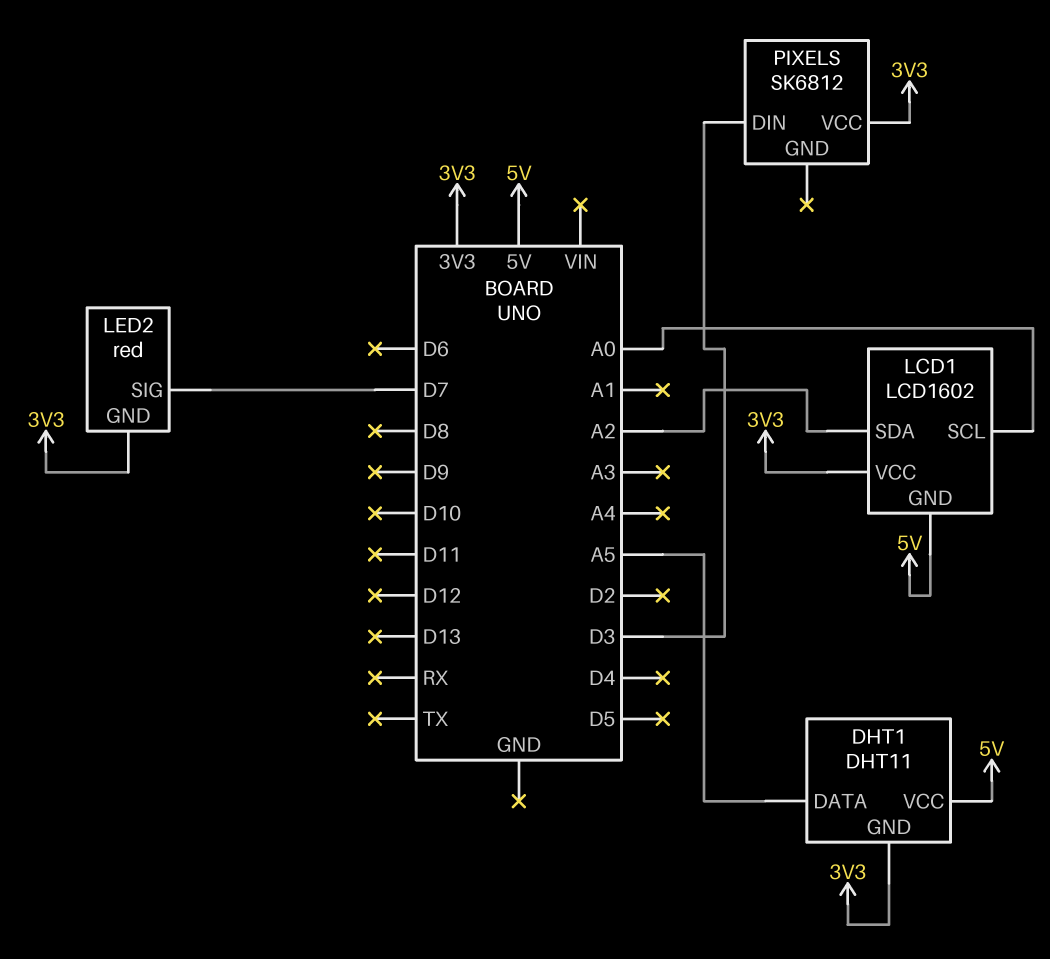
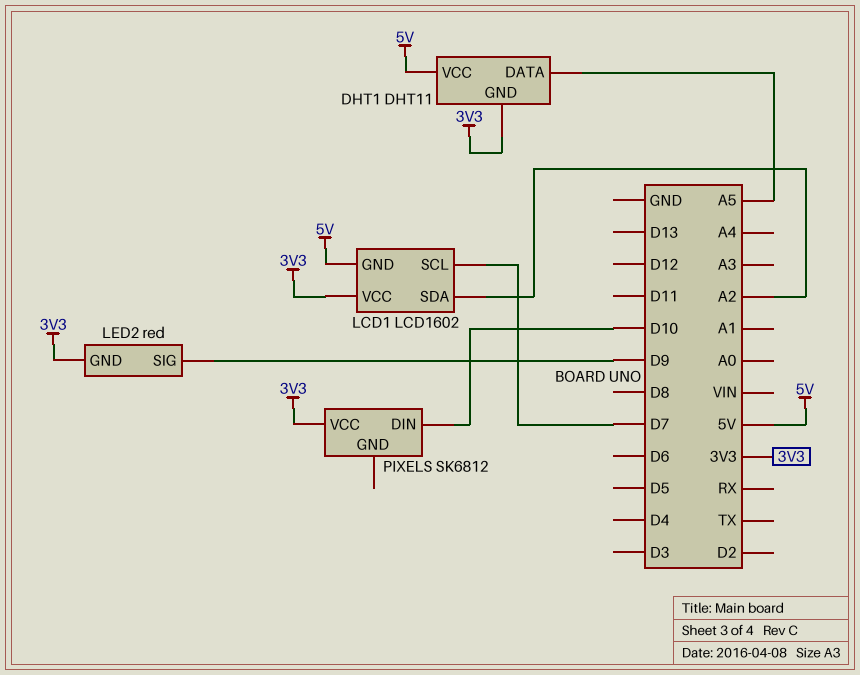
LCD1 pin SCL: A0 -> D7
LED2 pin SIG: D7 -> D9
PIXELS pin DIN: D3 -> D10

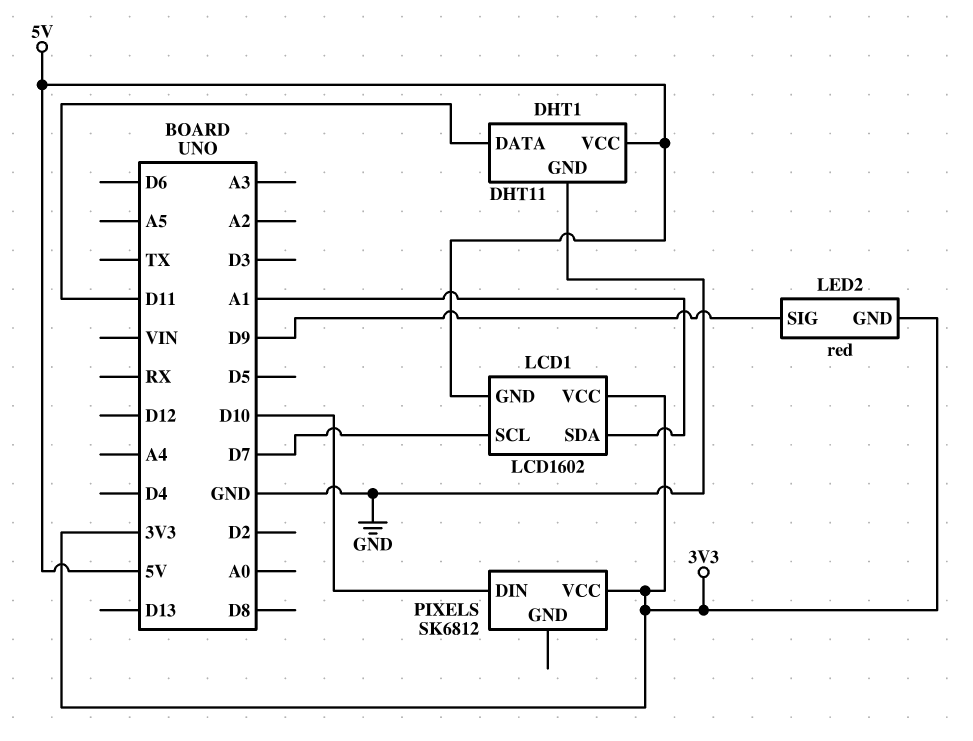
DHT1 pin DATA: A5 -> D11
DHT1 pin GND: 3V3 -> GND
LCD1 pin SDA: A2 -> A1

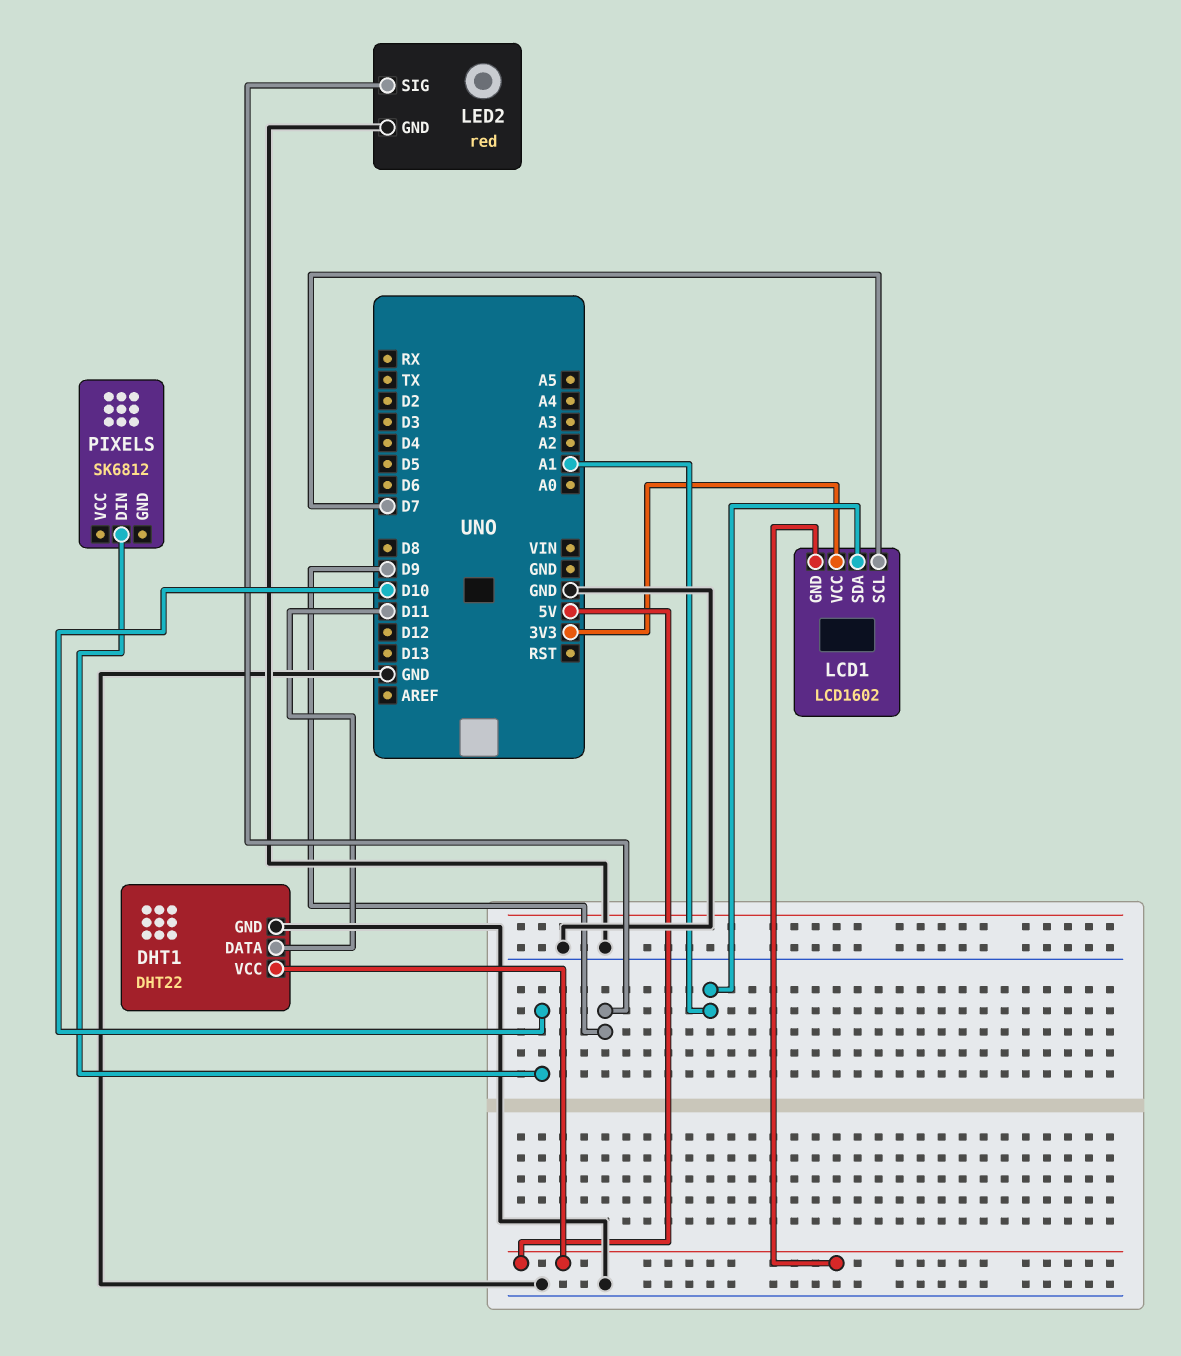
DHT1: DHT11 -> DHT22
LED2 pin GND: 3V3 -> GND
PIXELS pin VCC: 3V3 -> none

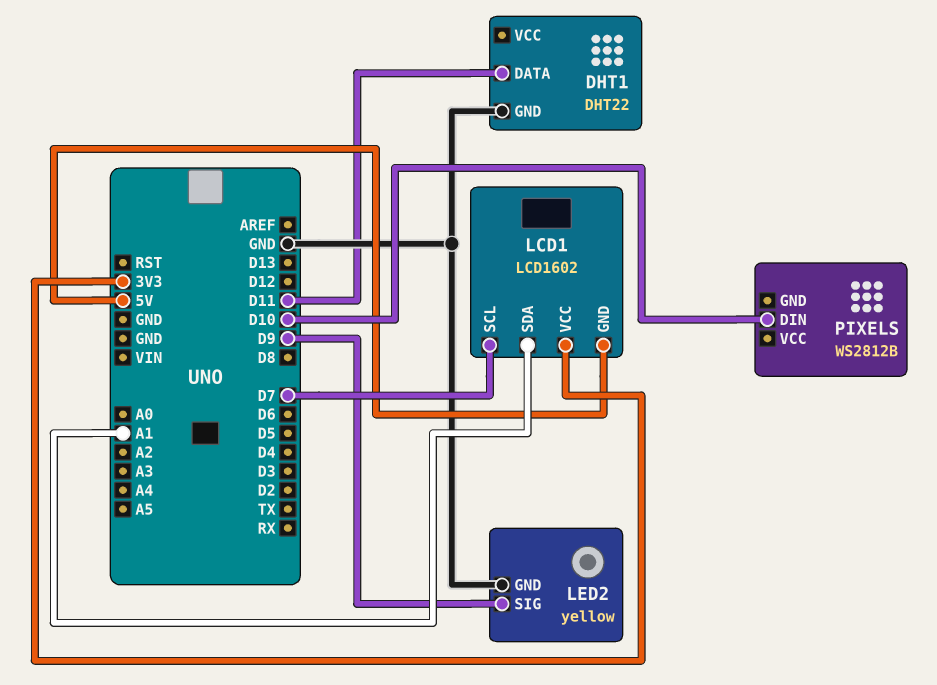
DHT1 pin VCC: 5V -> none
LED2: red -> yellow
PIXELS: SK6812 -> WS2812B

